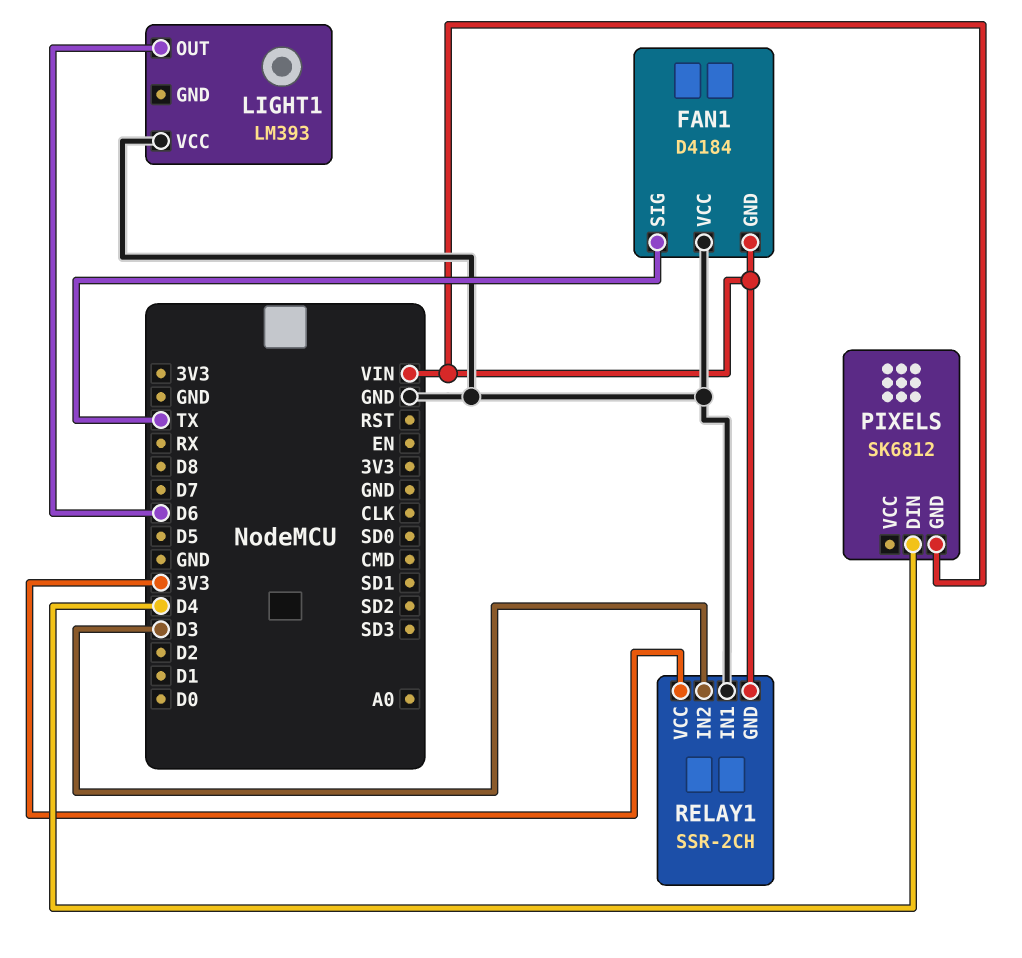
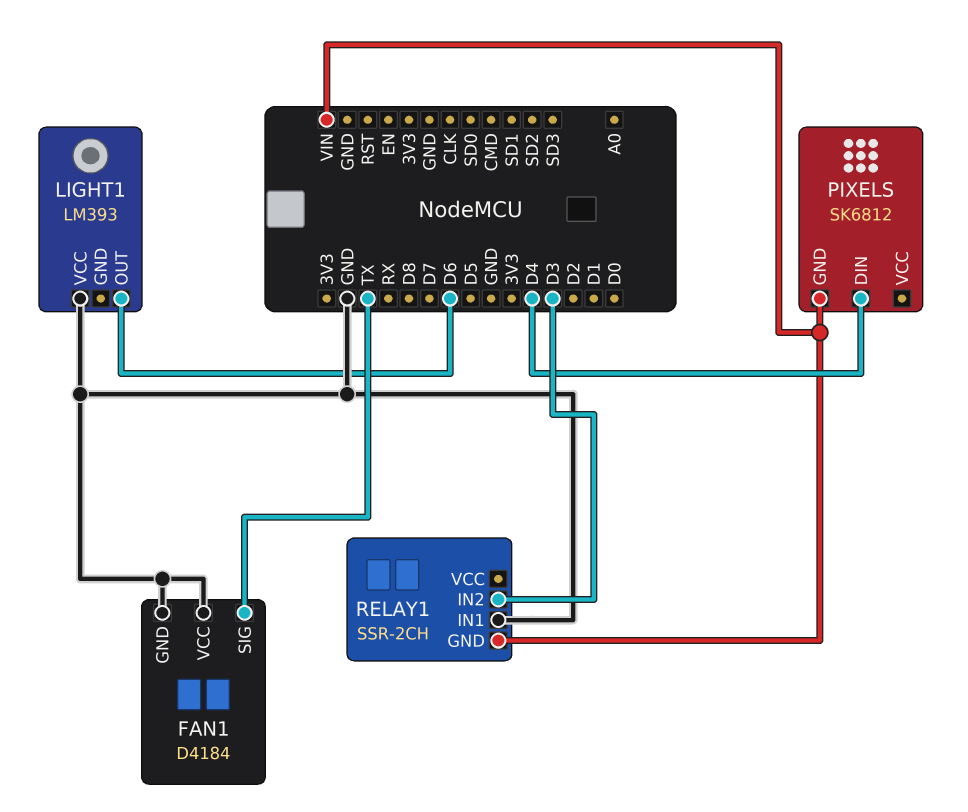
FAN1 pin GND: VIN -> GND
RELAY1 pin VCC: 3V3 -> none

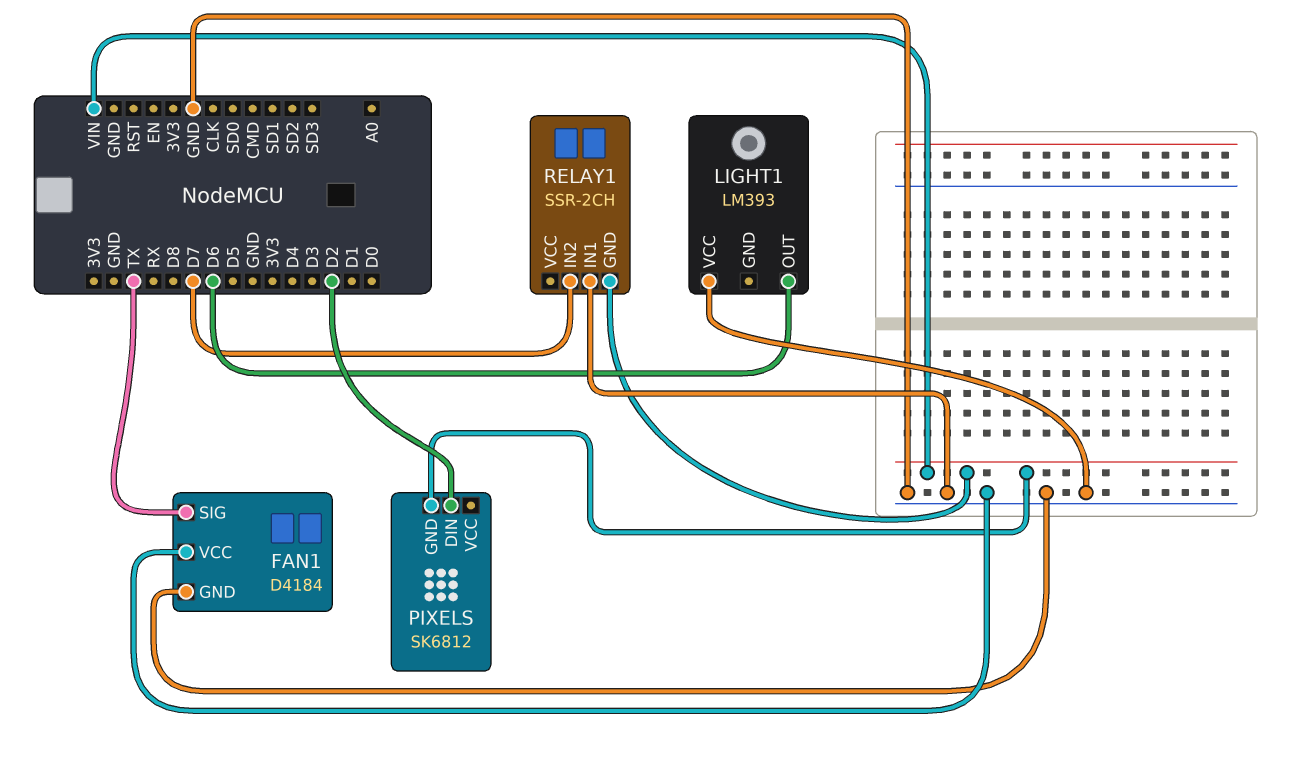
PIXELS pin DIN: D4 -> D2
RELAY1 pin IN2: D3 -> D7

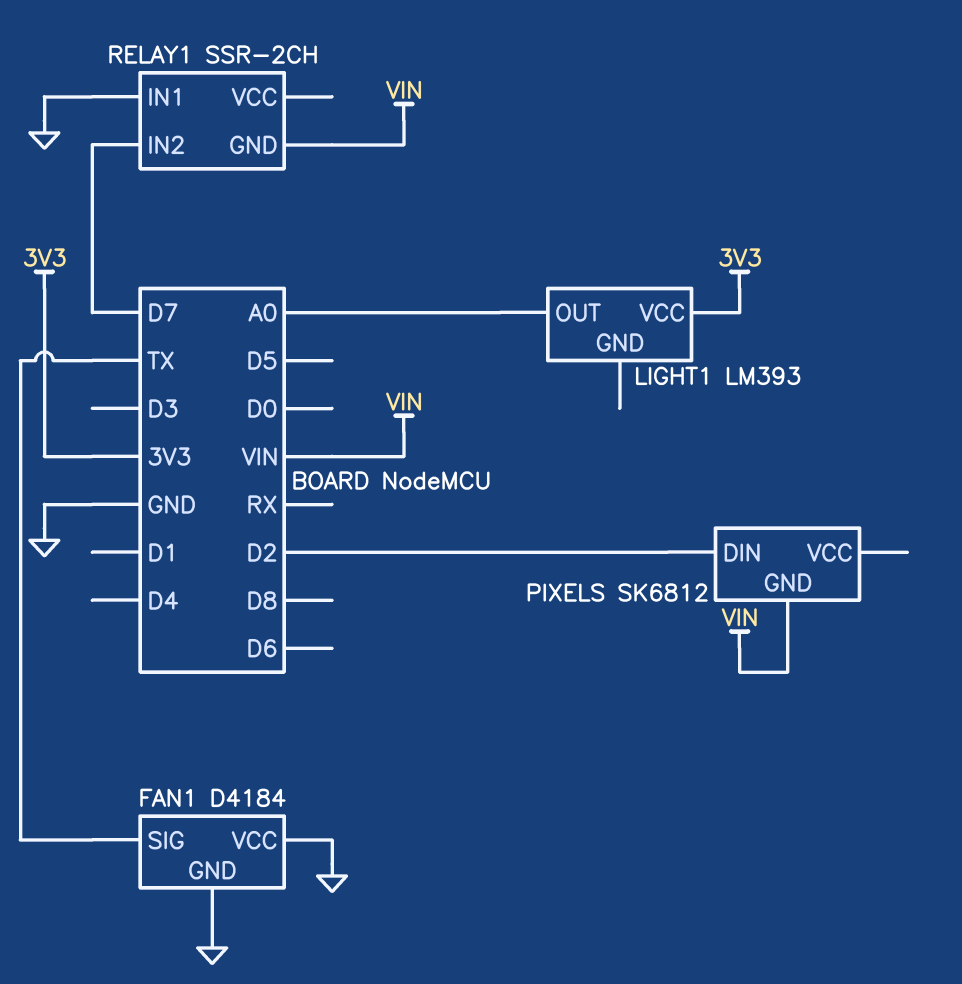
LIGHT1 pin OUT: D6 -> A0
LIGHT1 pin VCC: GND -> 3V3

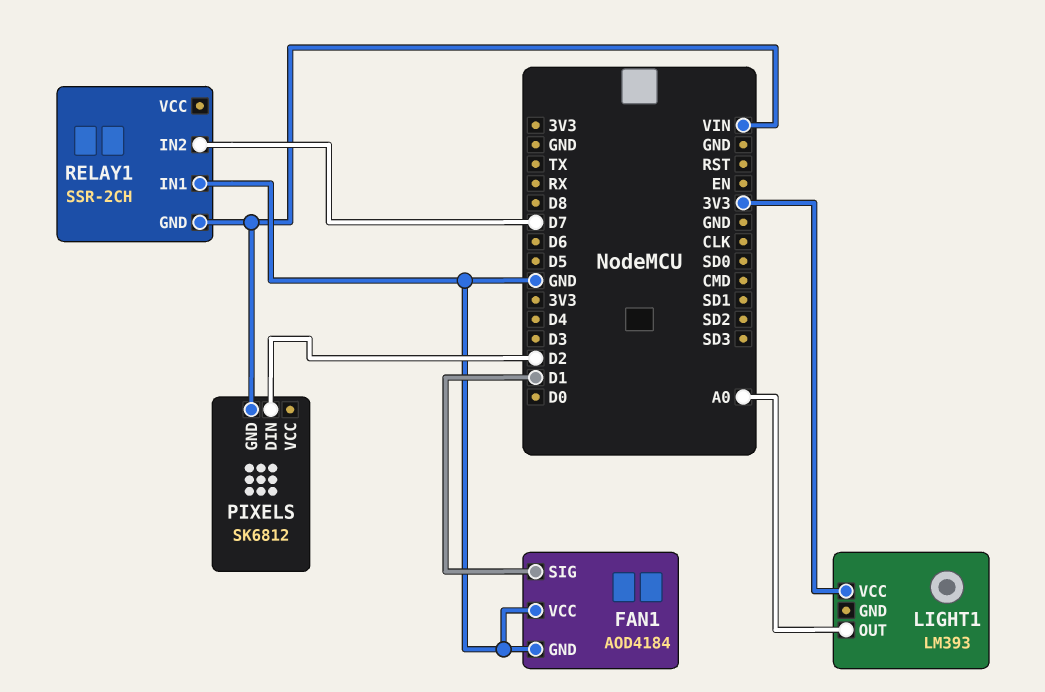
FAN1: D4184 -> AOD4184
FAN1 pin SIG: TX -> D1

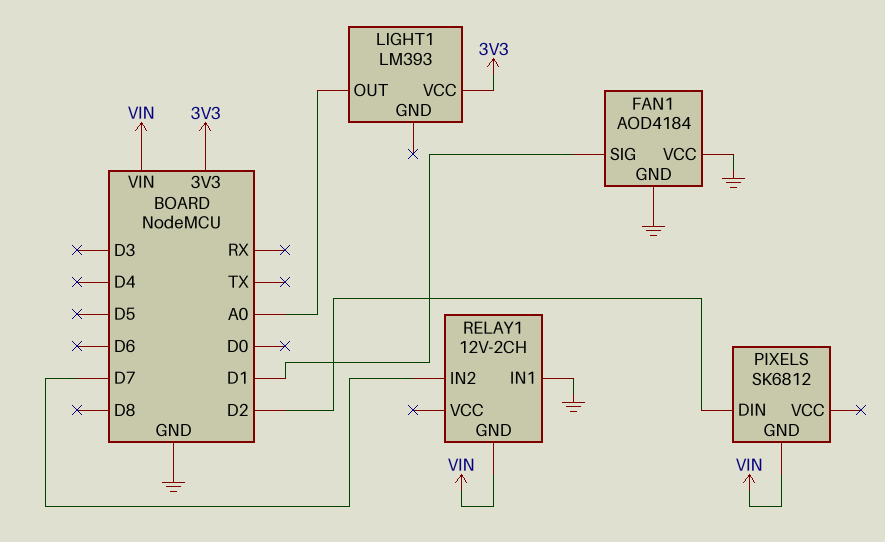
RELAY1: SSR-2CH -> 12V-2CH

